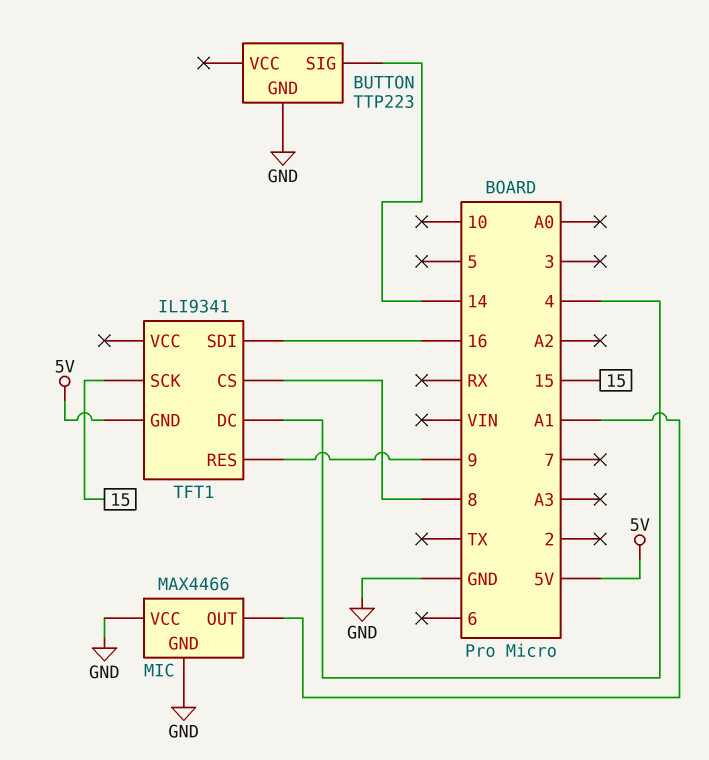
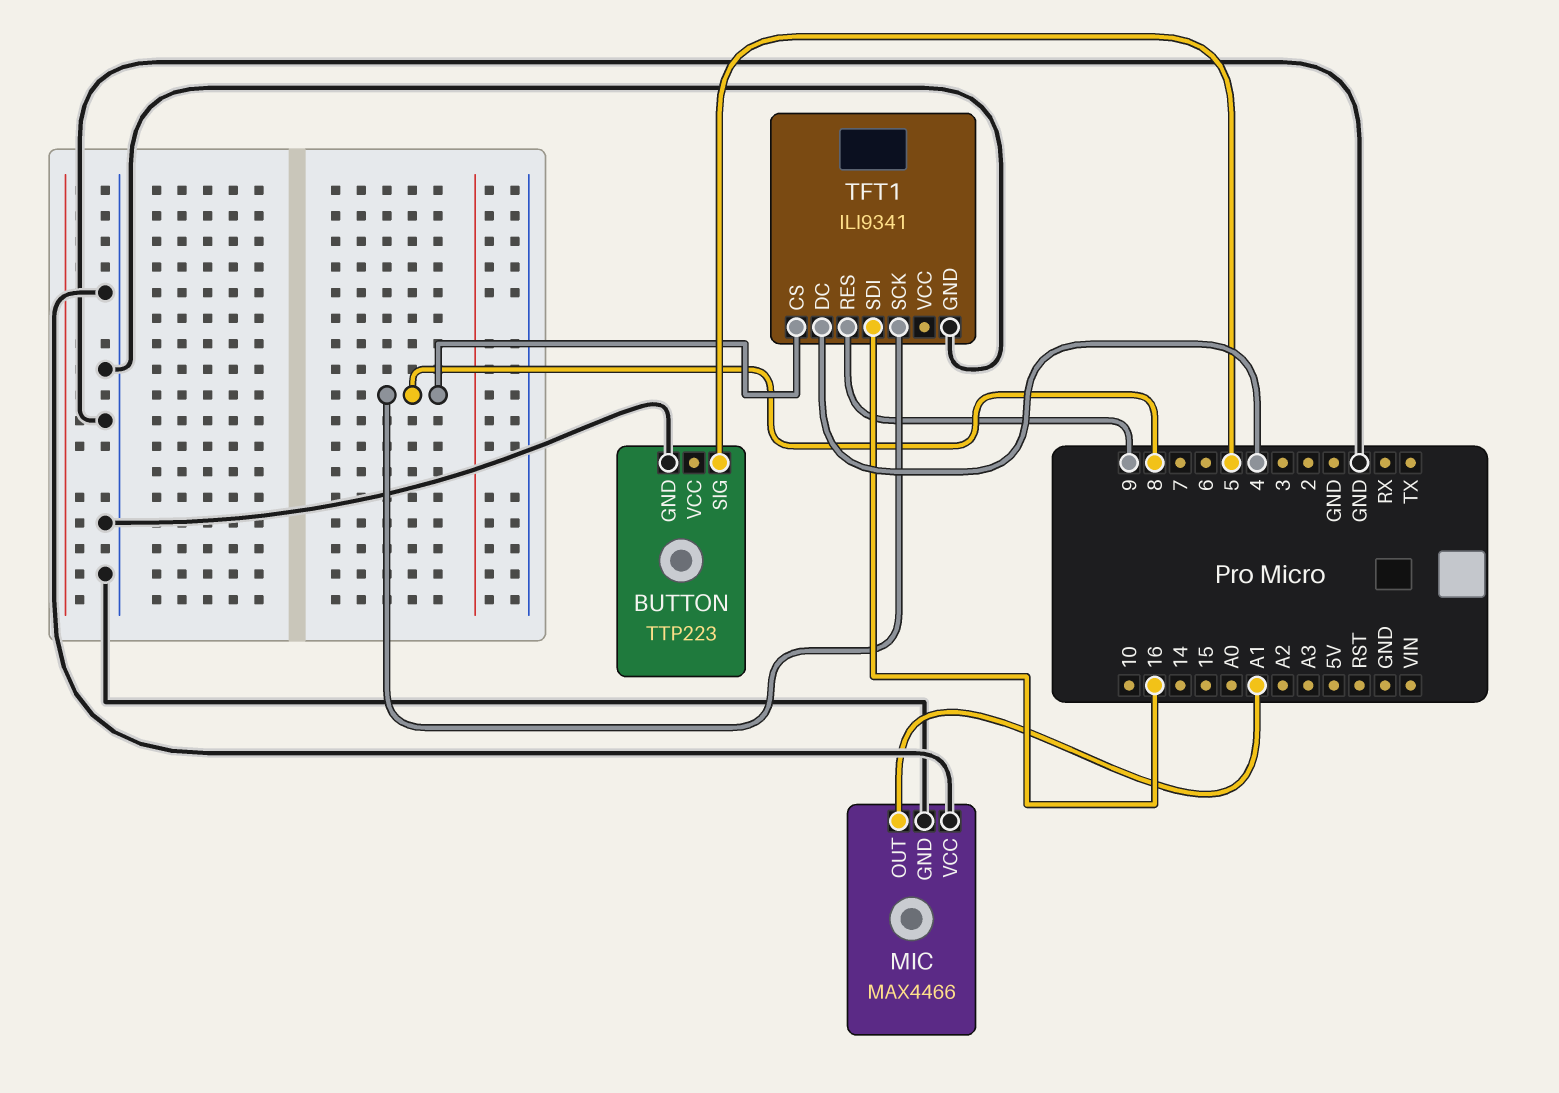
BUTTON pin SIG: 14 -> 5
TFT1 pin GND: 5V -> GND
TFT1 pin SCK: 15 -> 8

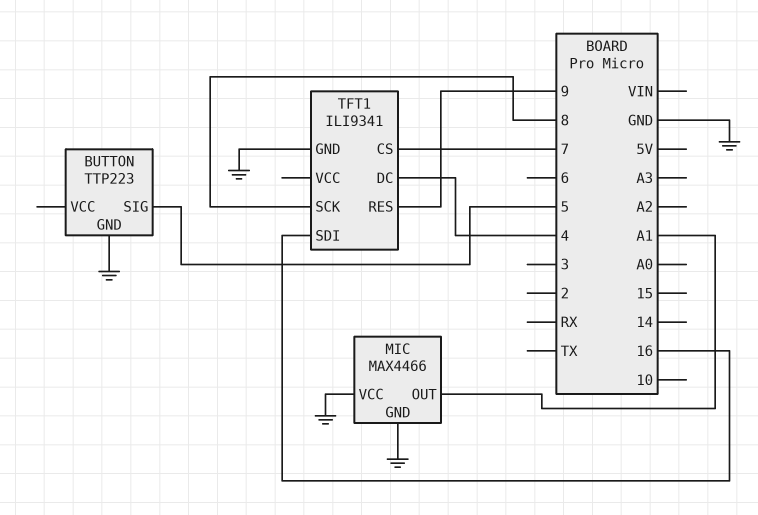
TFT1 pin CS: 8 -> 7

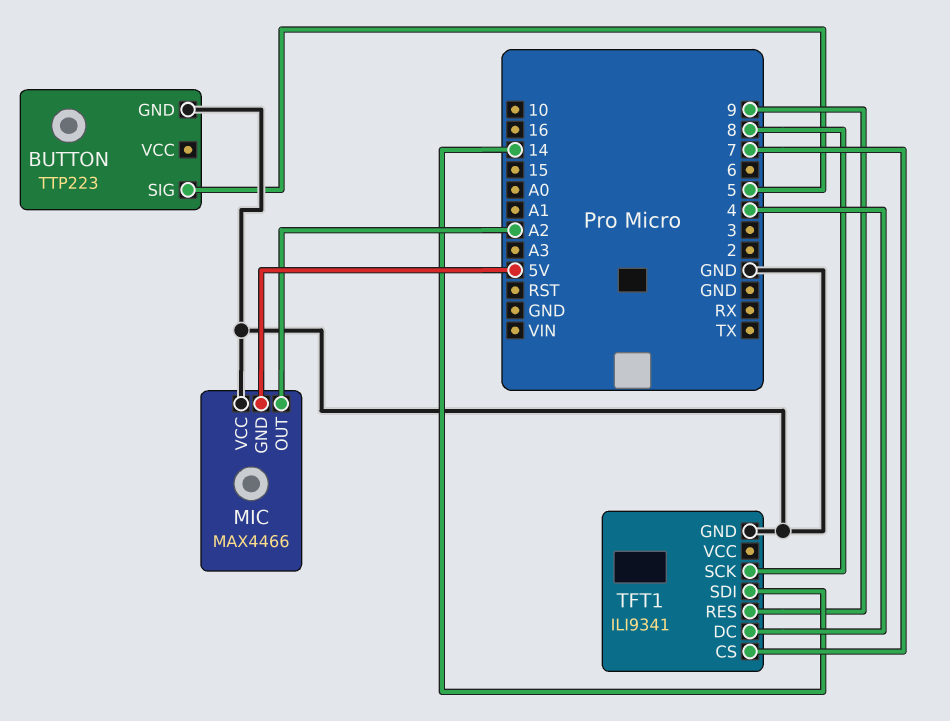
MIC pin GND: GND -> 5V
MIC pin OUT: A1 -> A2
TFT1 pin SDI: 16 -> 14

